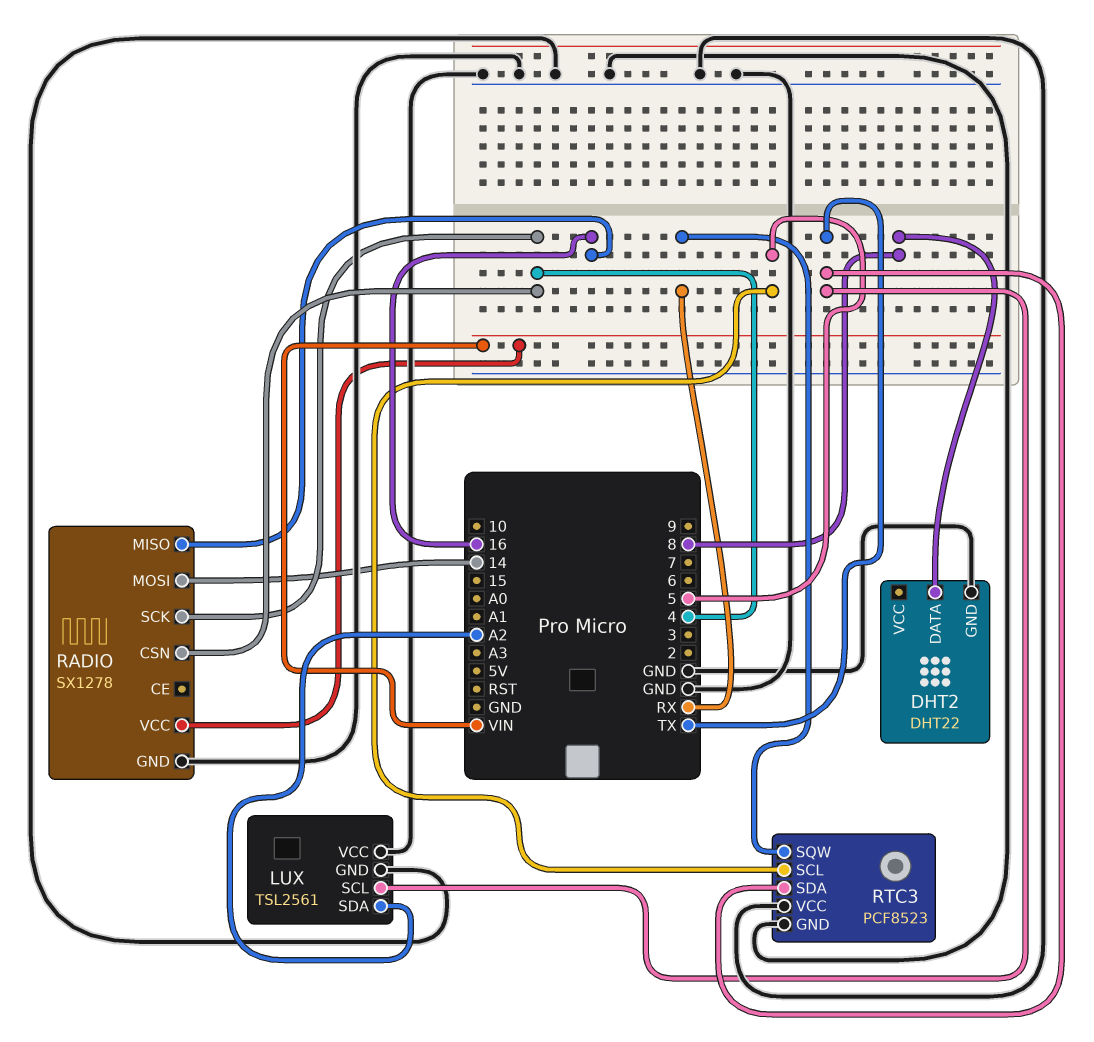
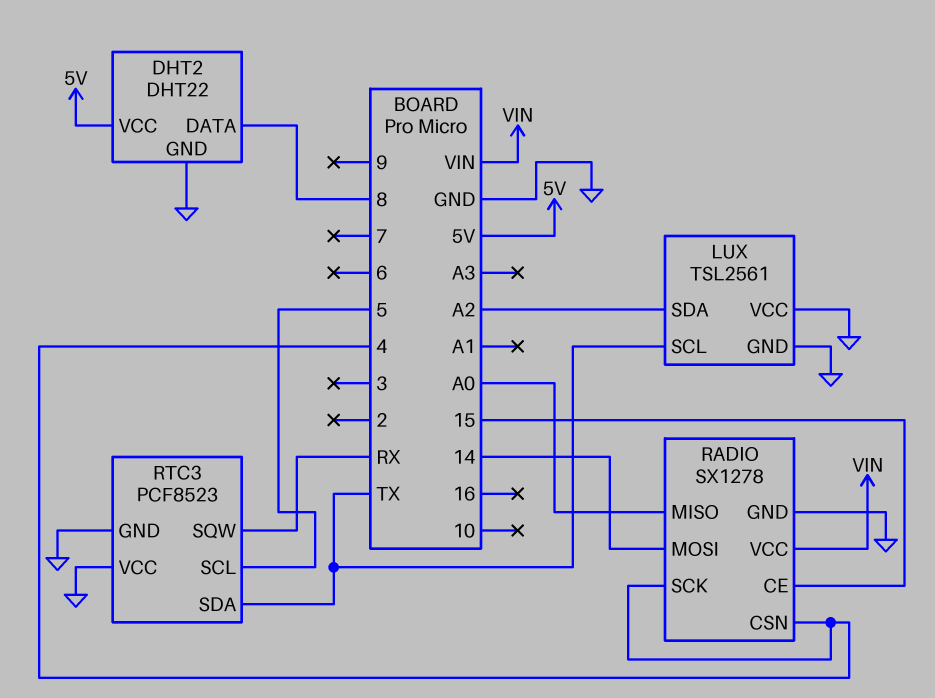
DHT2 pin VCC: none -> 5V
RADIO pin CE: none -> 15
RADIO pin MISO: 16 -> A0

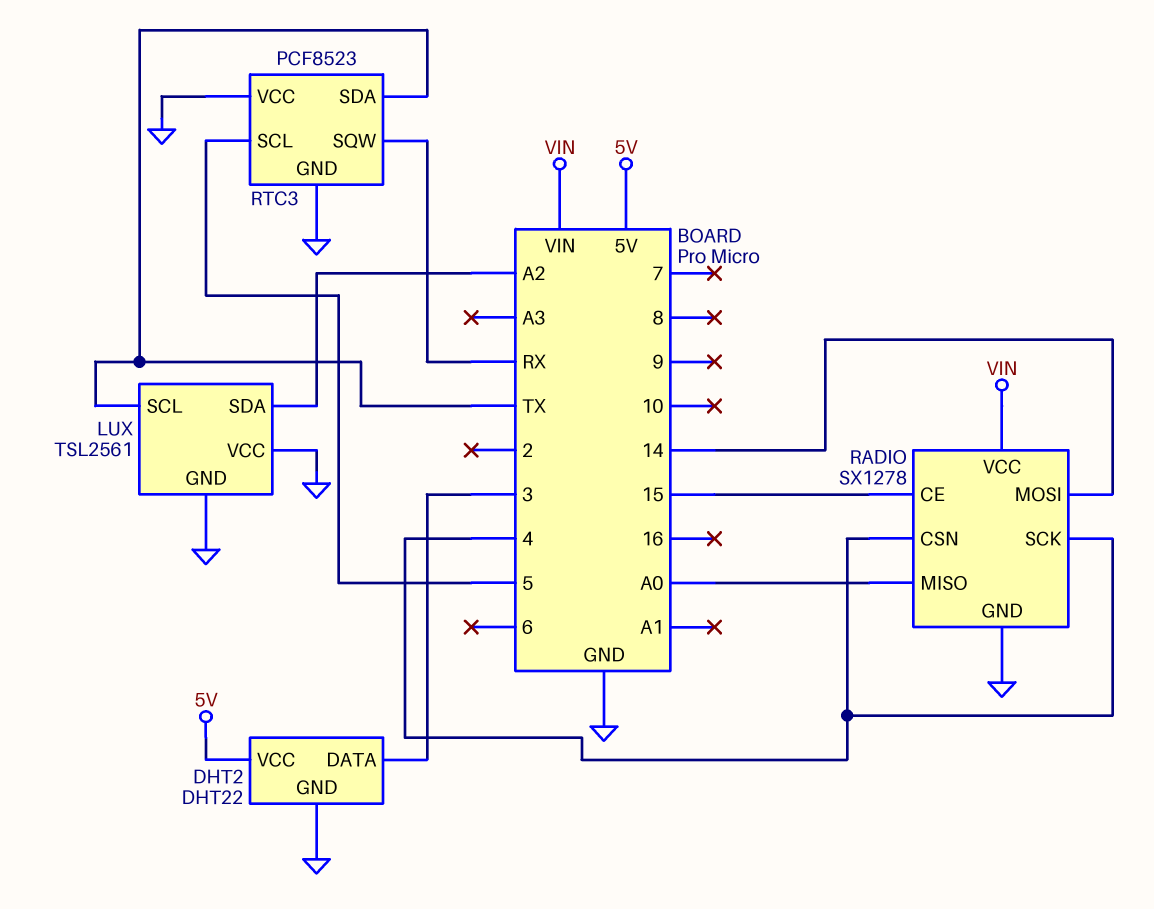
DHT2 pin DATA: 8 -> 3

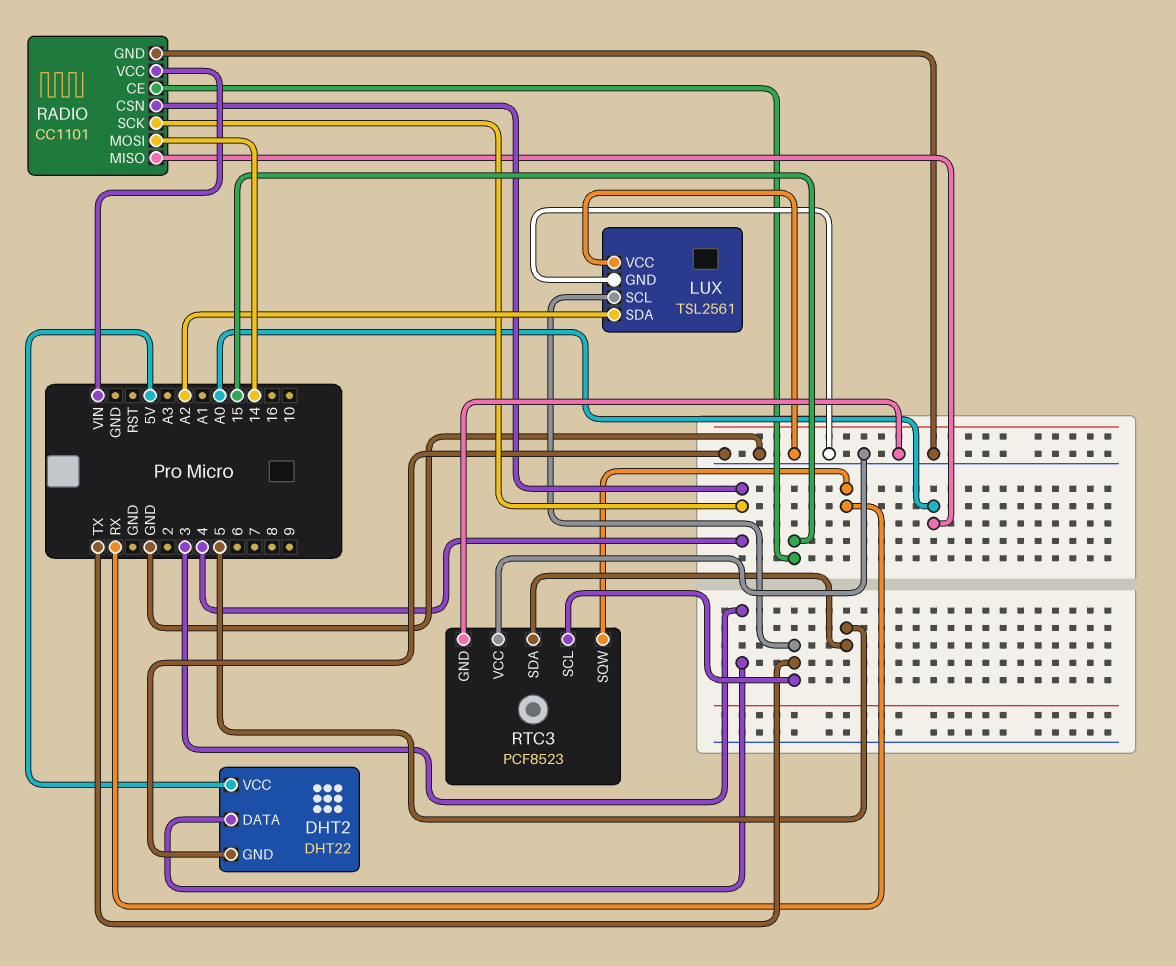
RADIO: SX1278 -> CC1101
RTC3 pin SCL: 5 -> TX
RTC3 pin SDA: TX -> 5

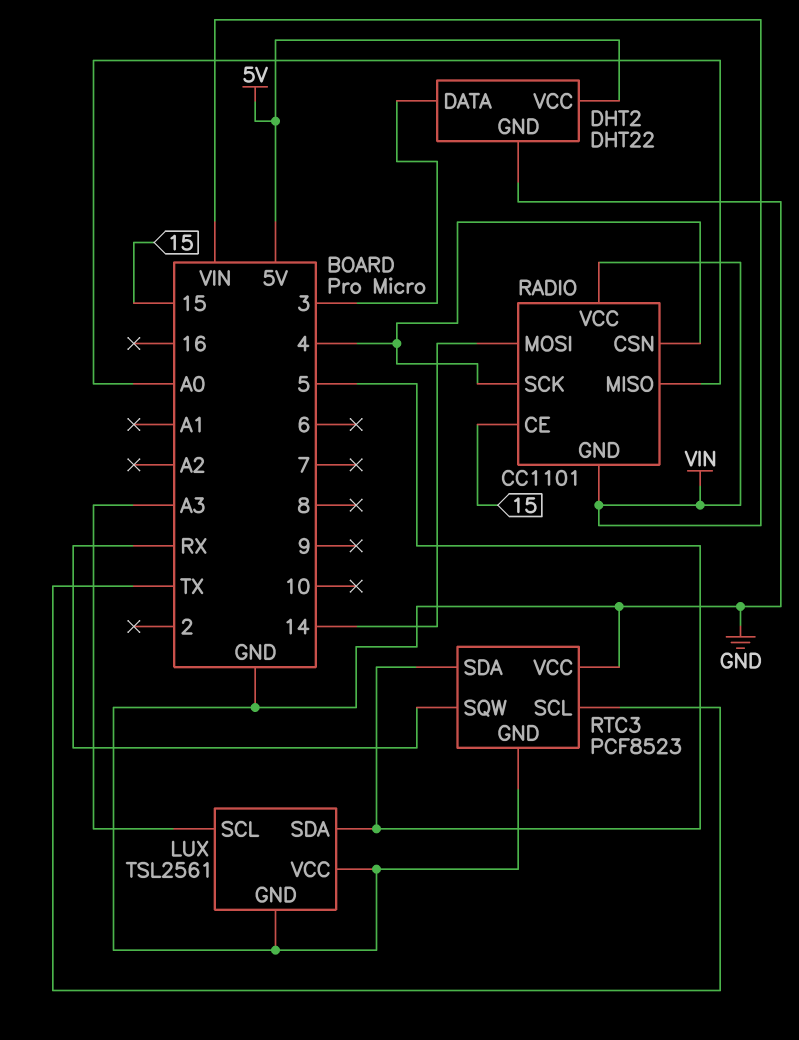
LUX pin SCL: TX -> A3
LUX pin SDA: A2 -> 5
RADIO pin GND: GND -> VIN

